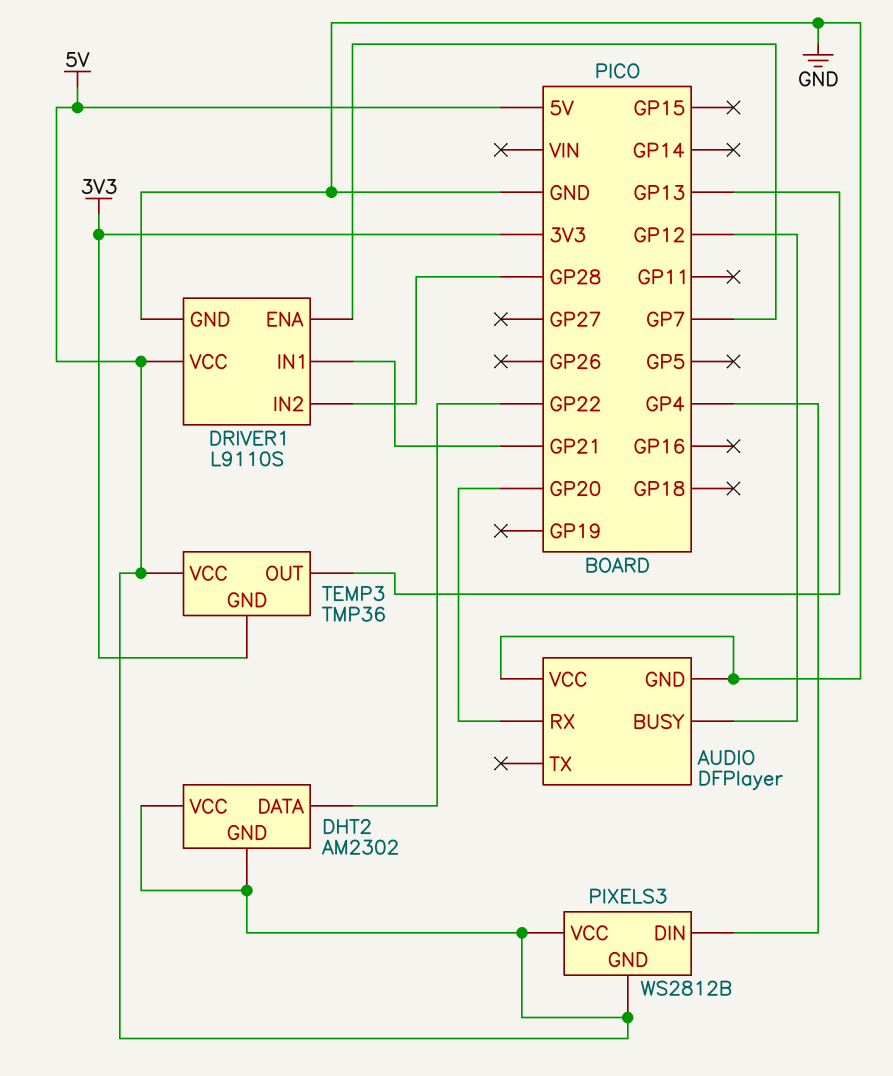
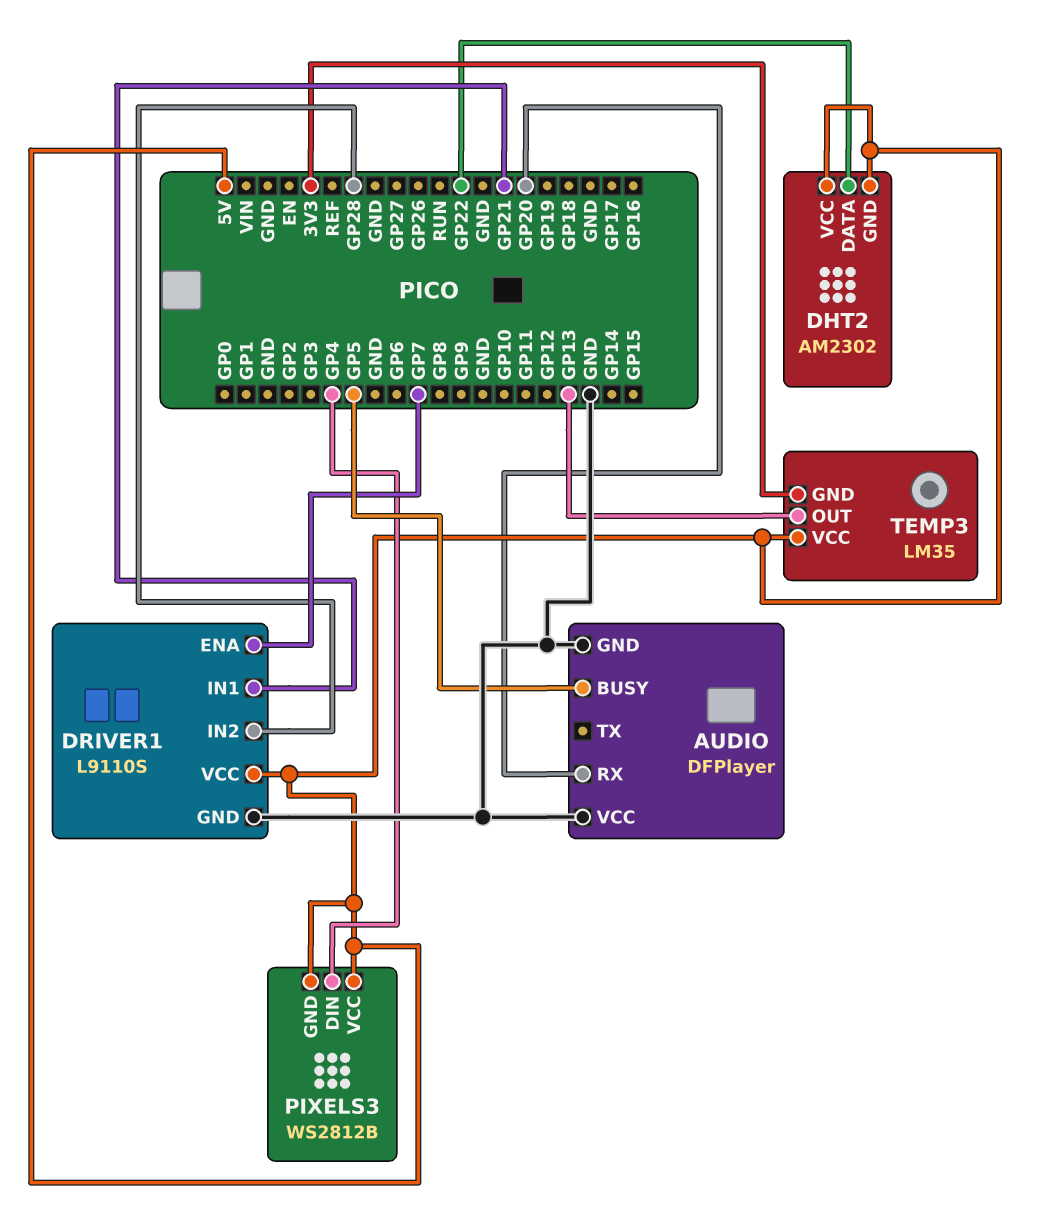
AUDIO pin BUSY: GP12 -> GP5
TEMP3: TMP36 -> LM35

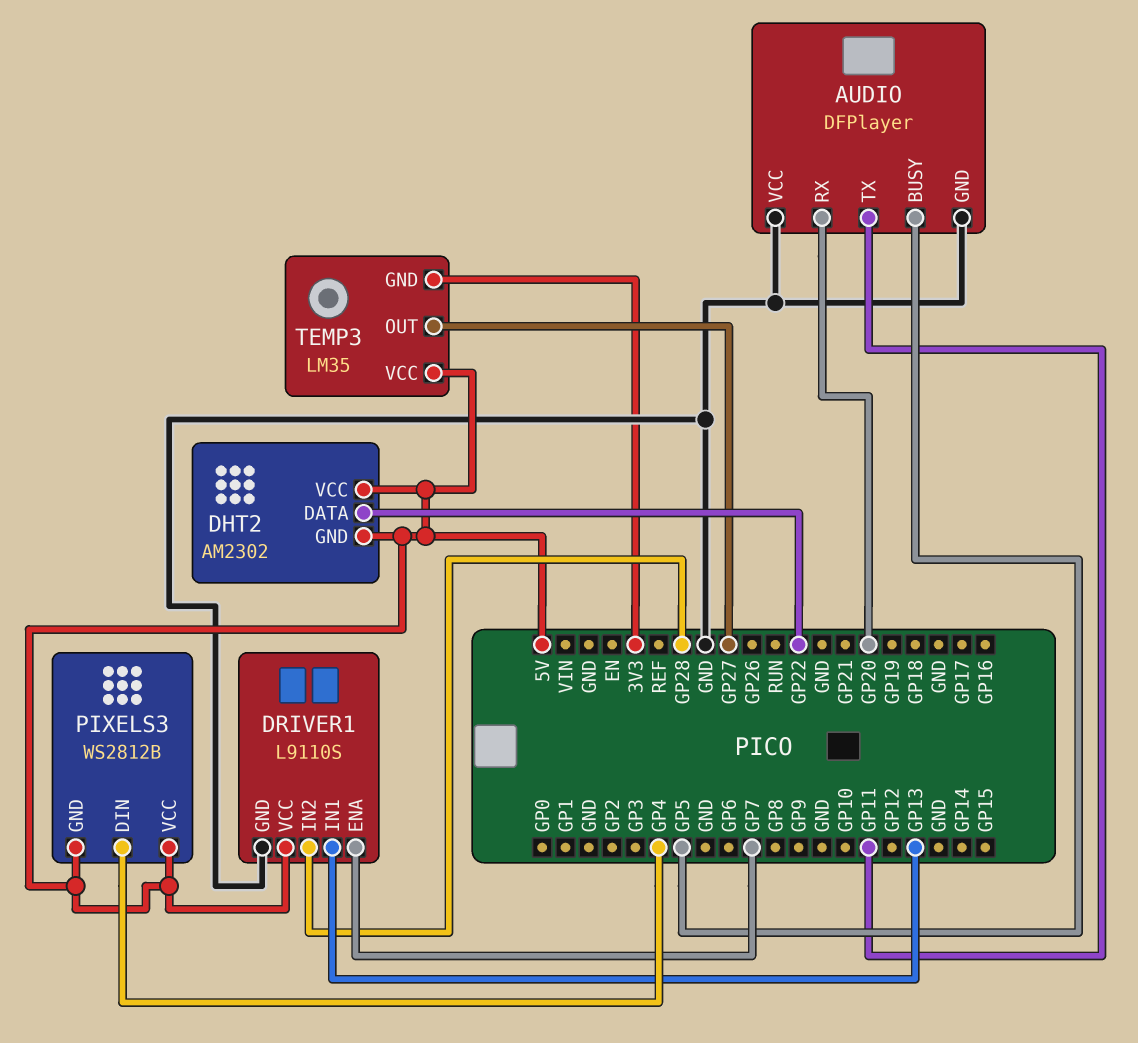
AUDIO pin TX: none -> GP11
DRIVER1 pin IN1: GP21 -> GP13
TEMP3 pin OUT: GP13 -> GP27

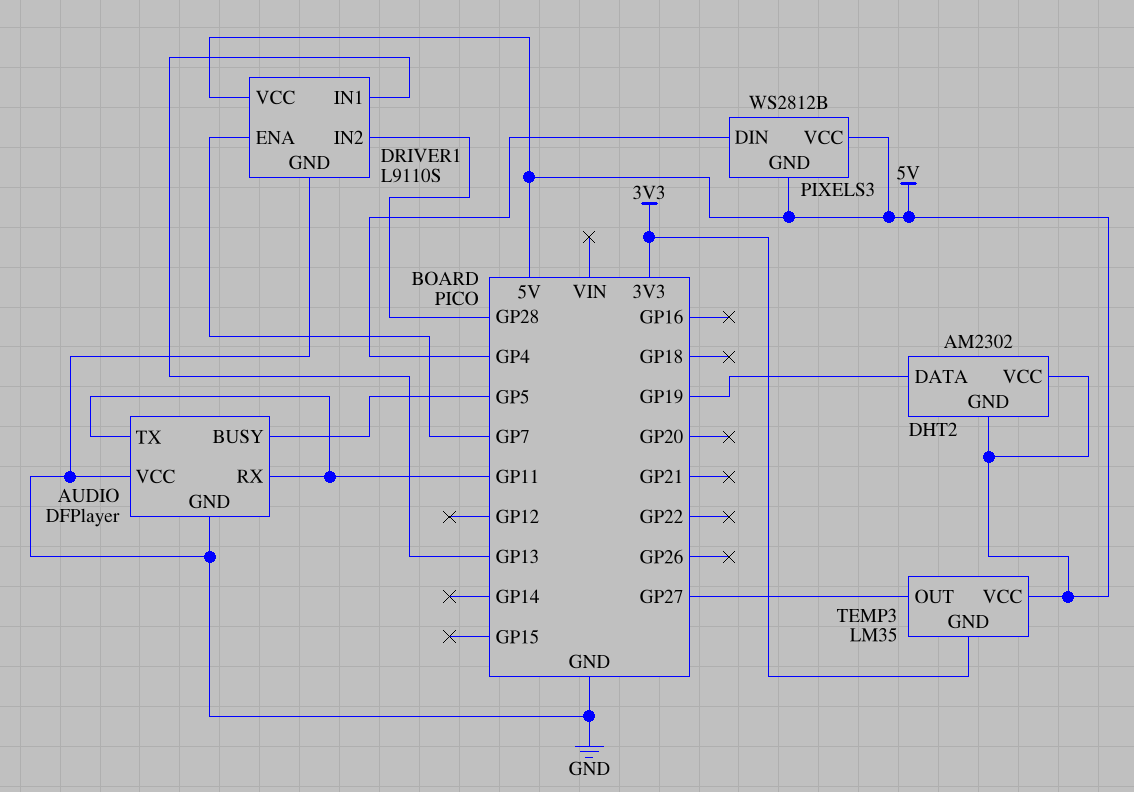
AUDIO pin RX: GP20 -> GP11
DHT2 pin DATA: GP22 -> GP19

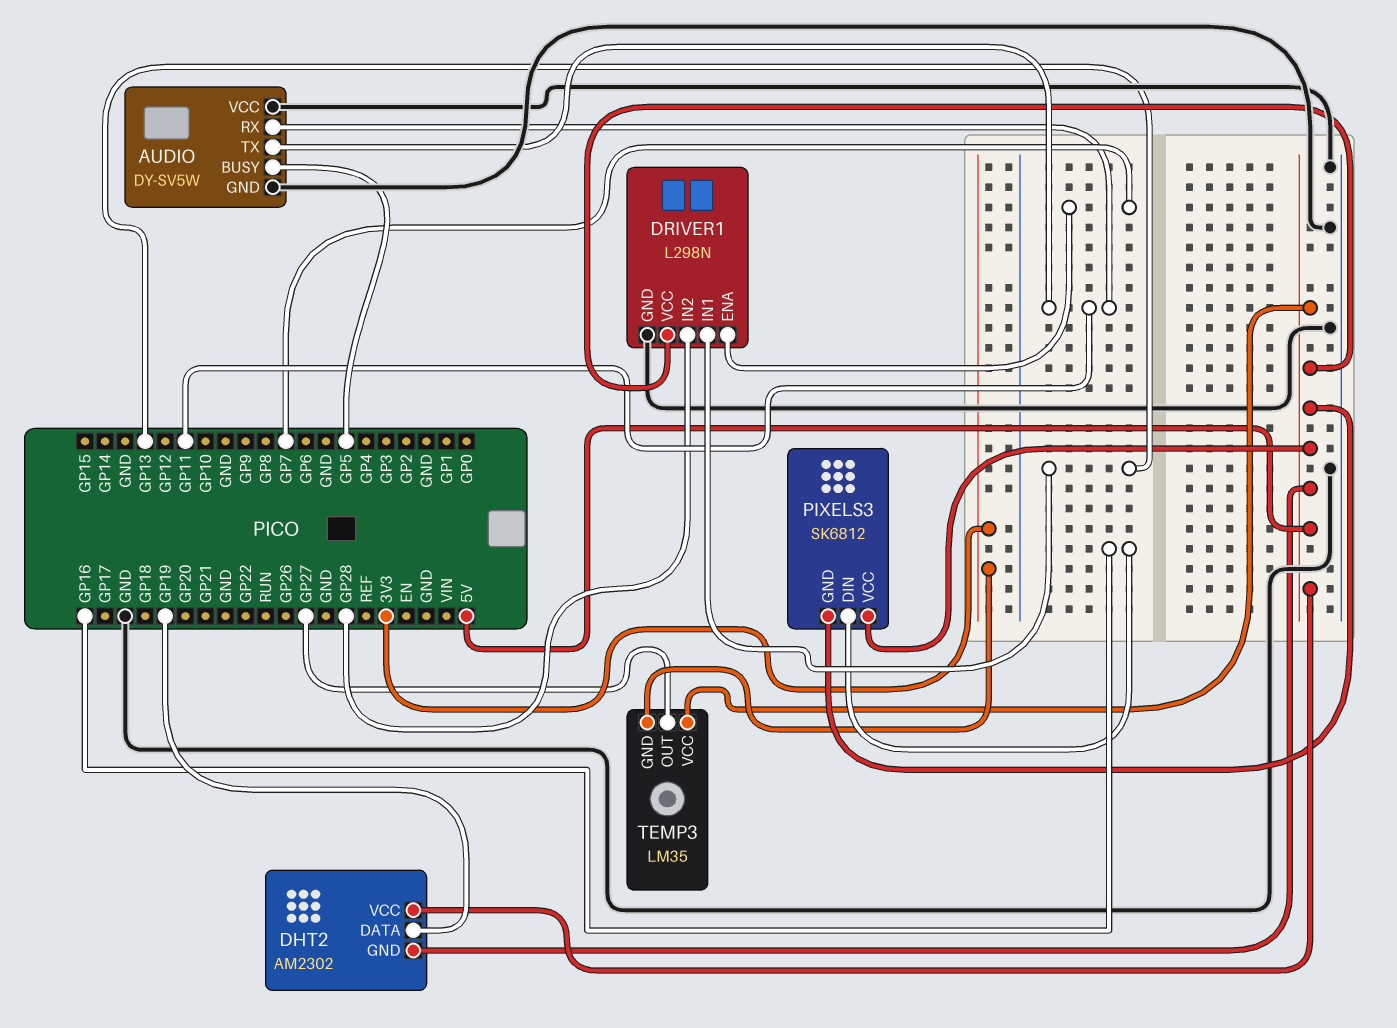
AUDIO: DFPlayer -> DY-SV5W
DRIVER1: L9110S -> L298N
PIXELS3: WS2812B -> SK6812
PIXELS3 pin DIN: GP4 -> GP16

